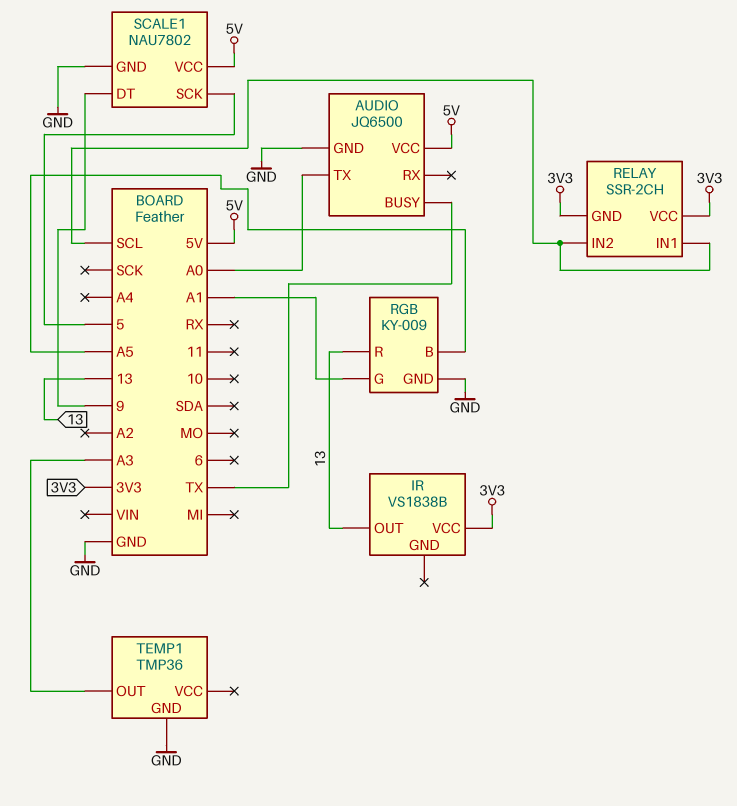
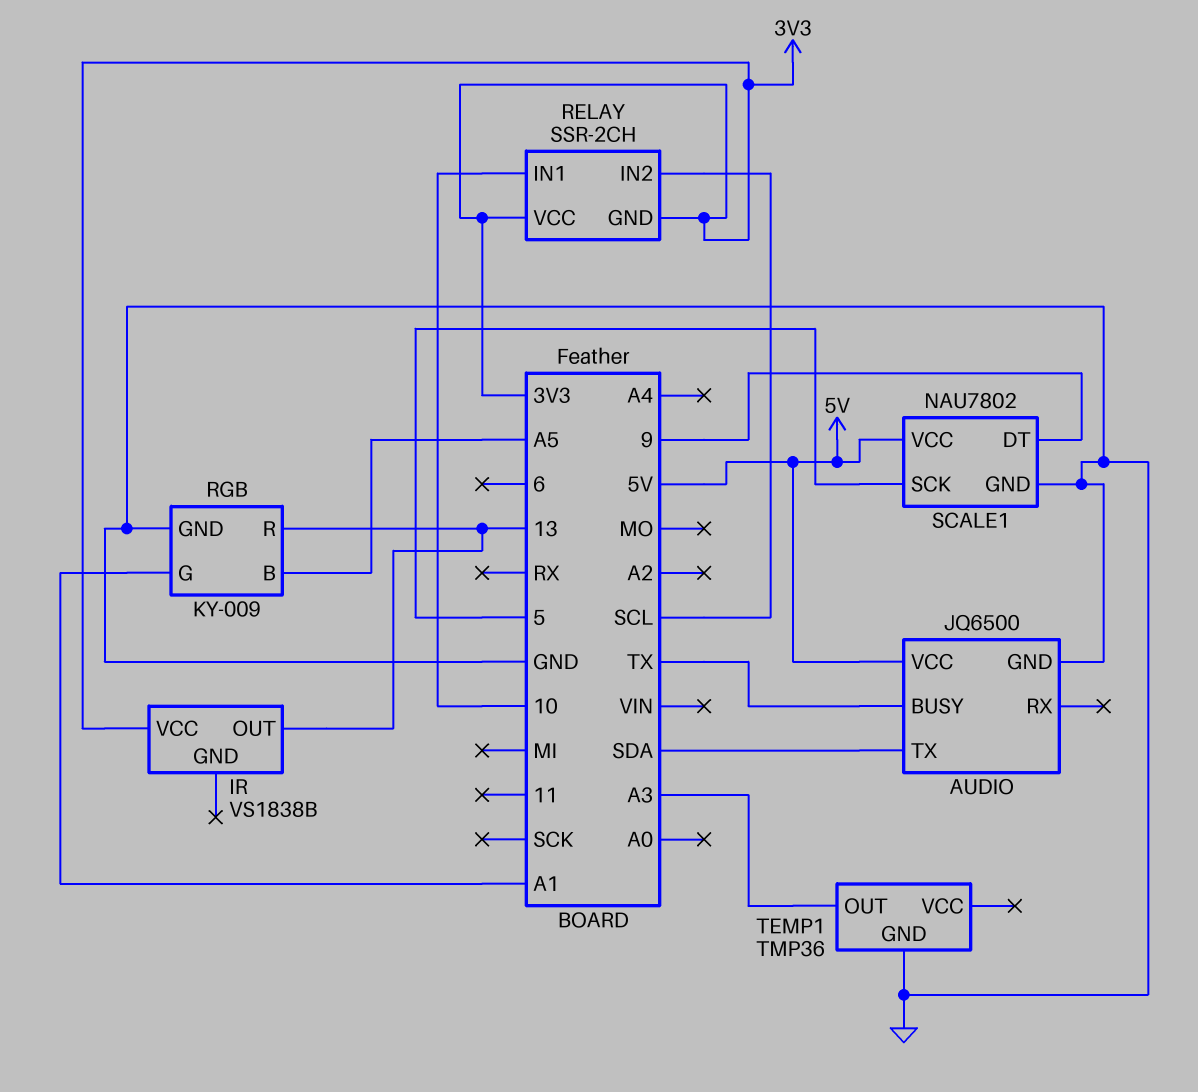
AUDIO pin TX: A0 -> SDA
RELAY pin IN1: SCL -> 10

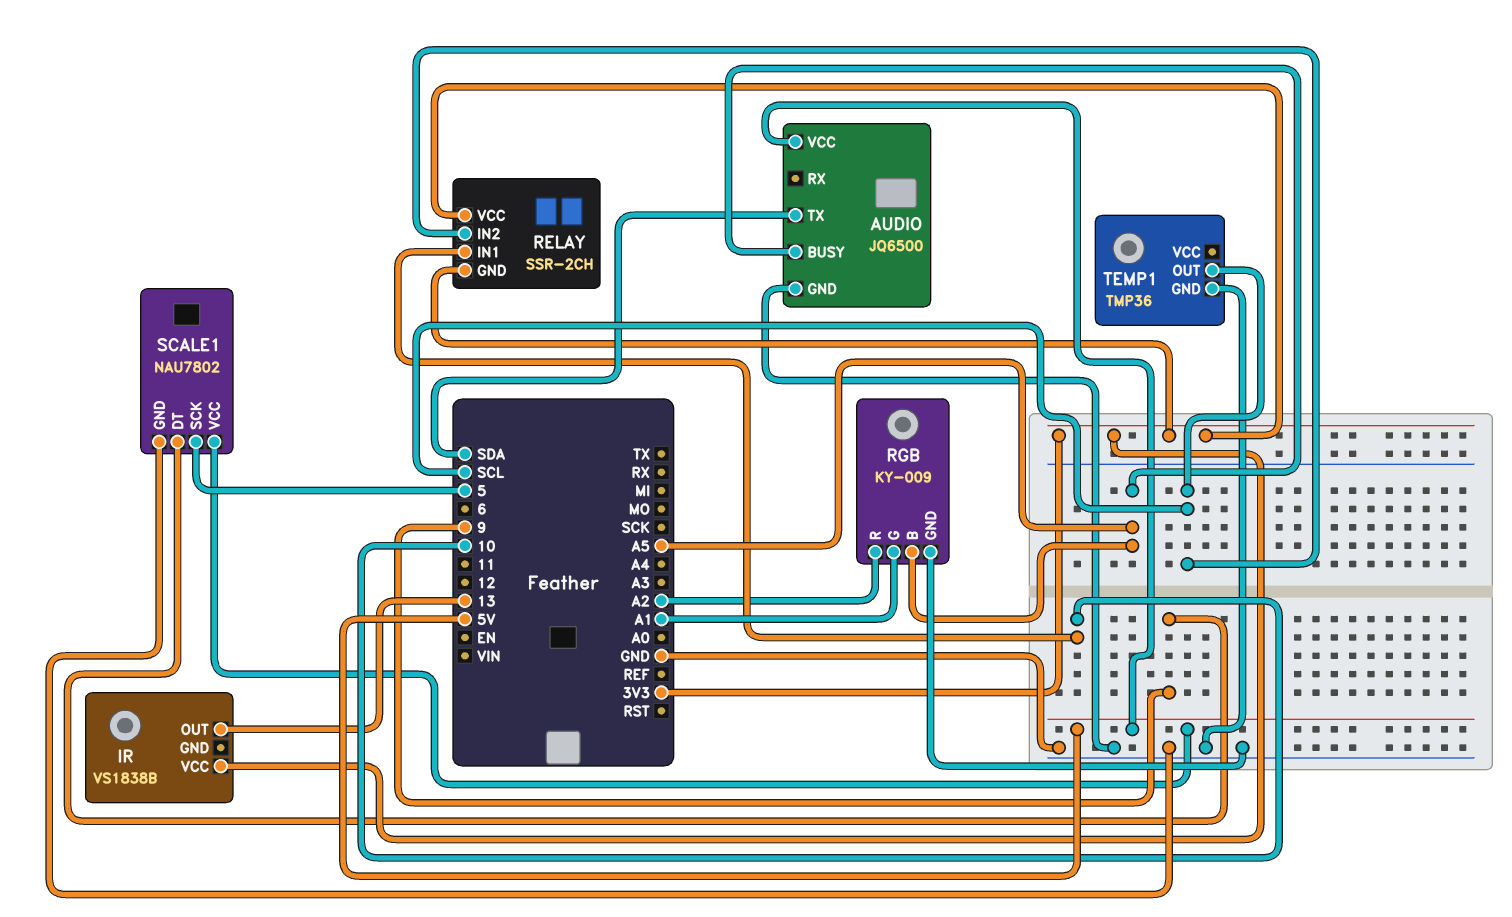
AUDIO pin BUSY: TX -> A5
RGB pin R: 13 -> A2
TEMP1 pin OUT: A3 -> SCL

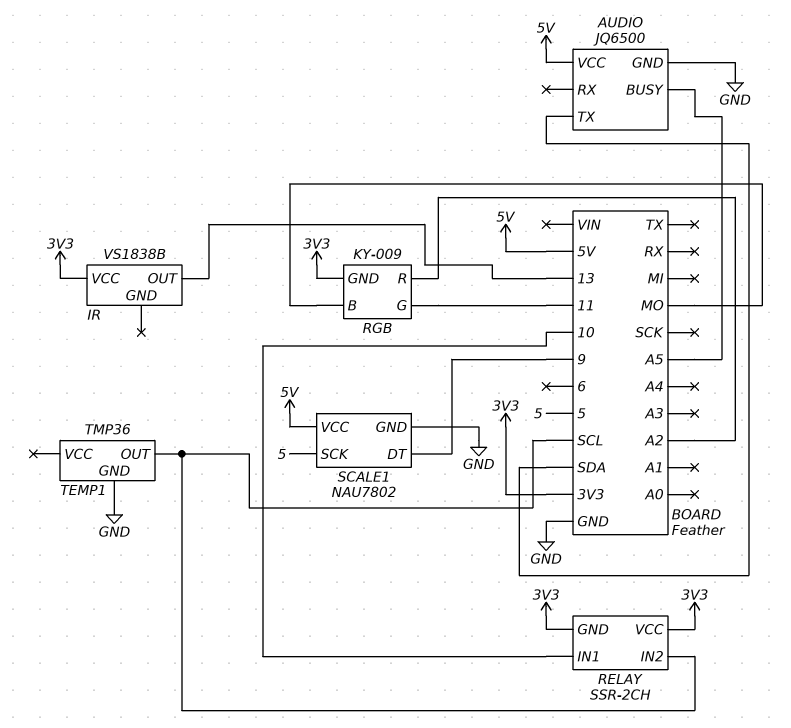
RGB pin B: A5 -> MO
RGB pin G: A1 -> 11
RGB pin GND: GND -> 3V3

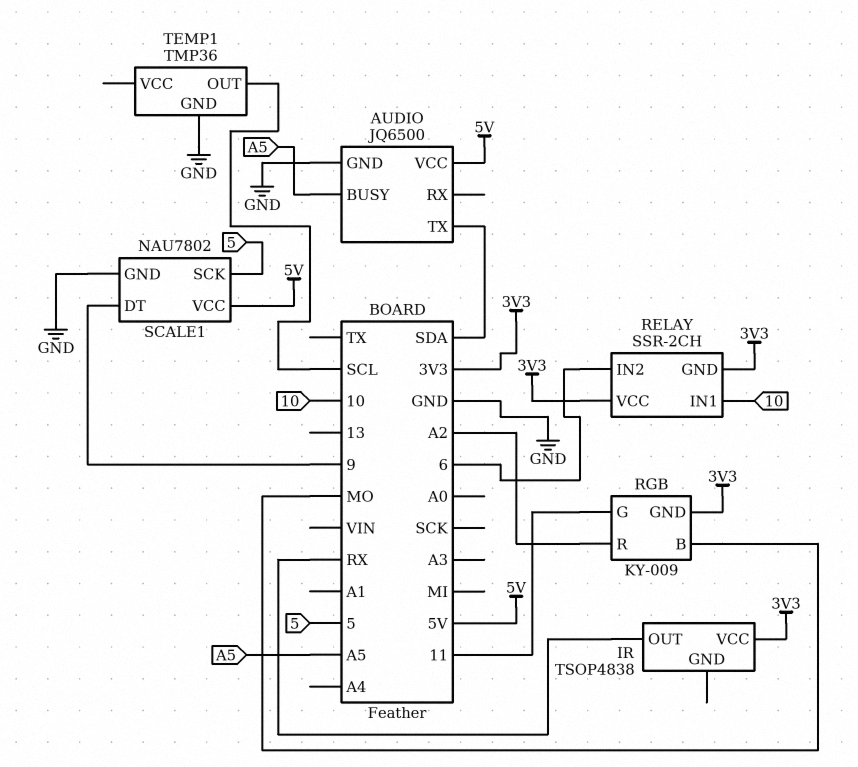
IR: VS1838B -> TSOP4838
IR pin OUT: 13 -> RX
RELAY pin IN2: SCL -> 6

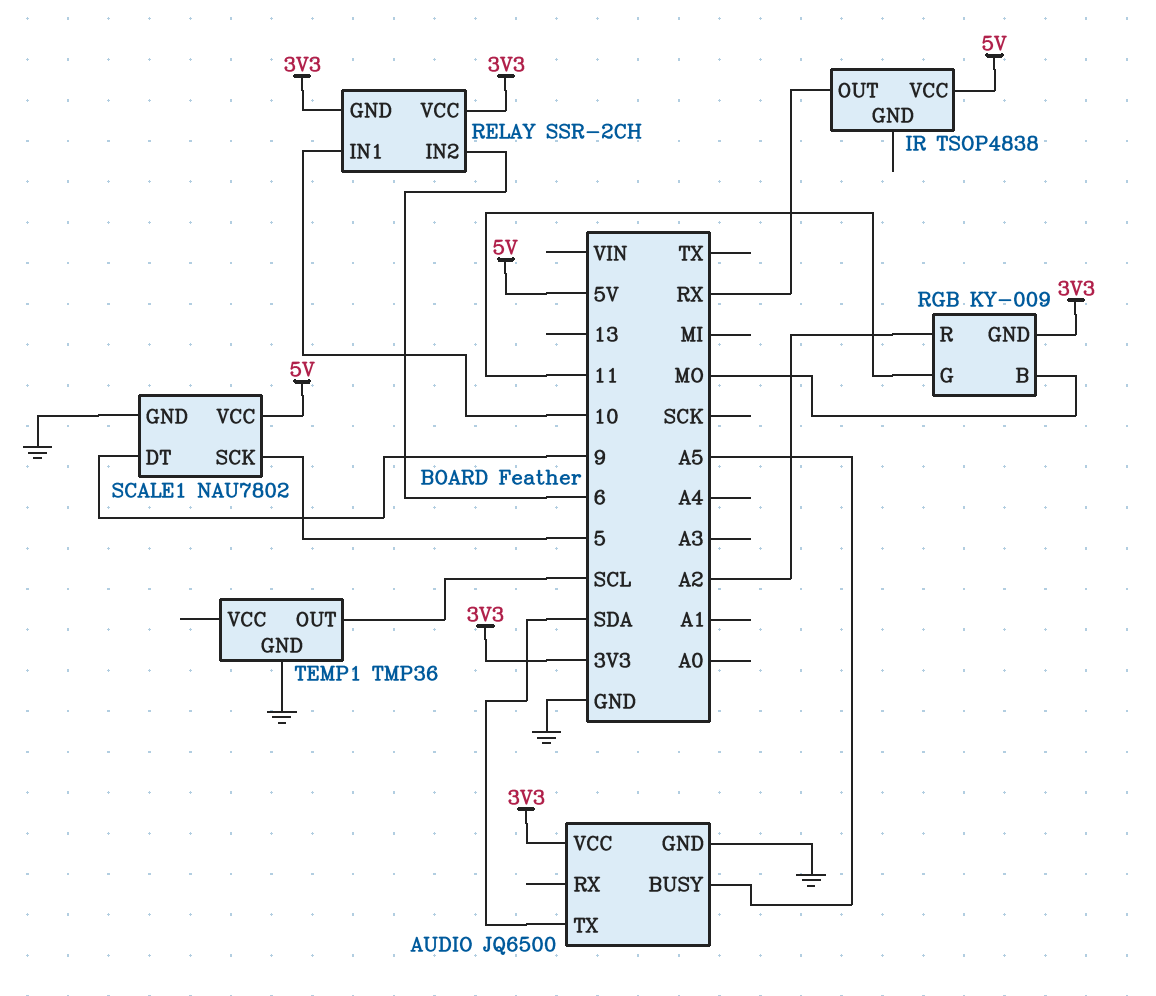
AUDIO pin VCC: 5V -> 3V3
IR pin VCC: 3V3 -> 5V

